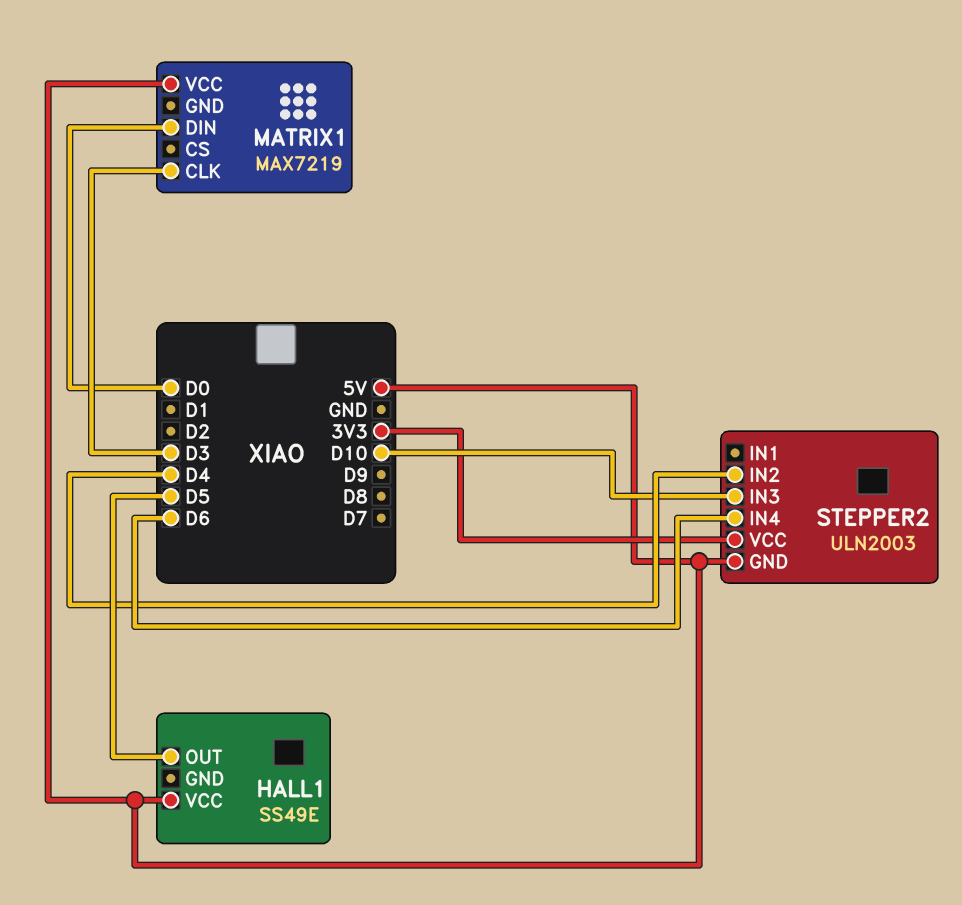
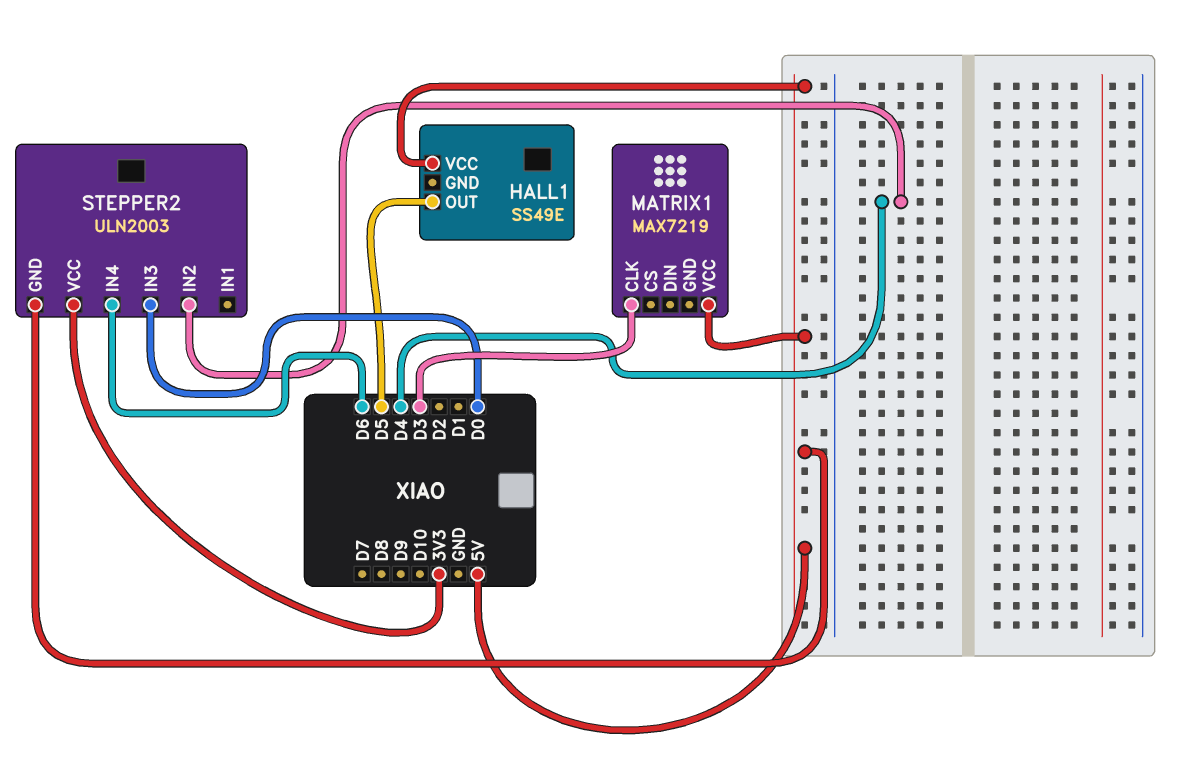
MATRIX1 pin DIN: D0 -> none
STEPPER2 pin IN3: D10 -> D0

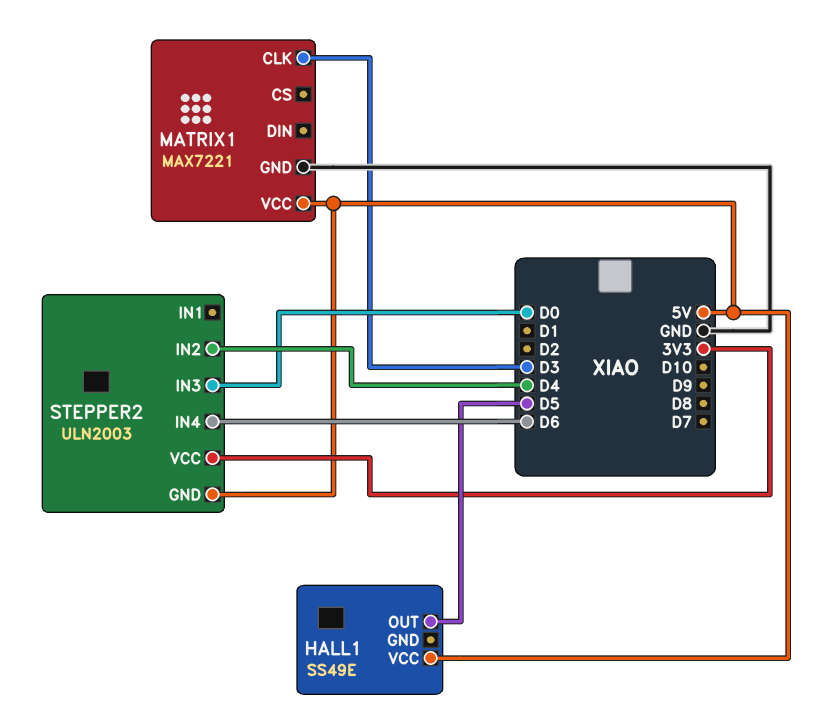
MATRIX1: MAX7219 -> MAX7221
MATRIX1 pin GND: none -> GND

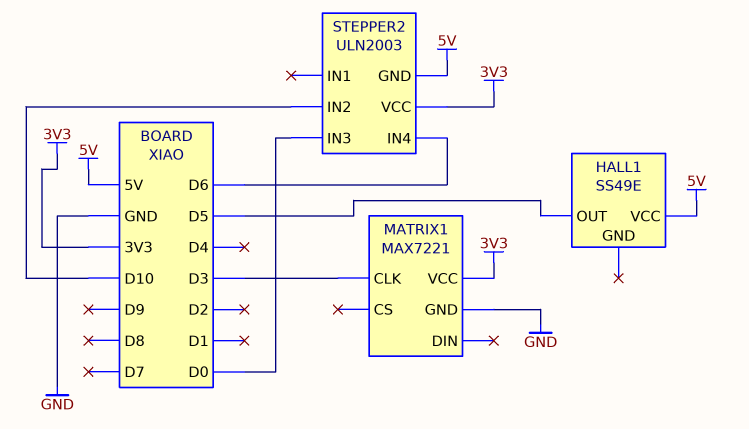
MATRIX1 pin VCC: 5V -> 3V3
STEPPER2 pin IN2: D4 -> D10

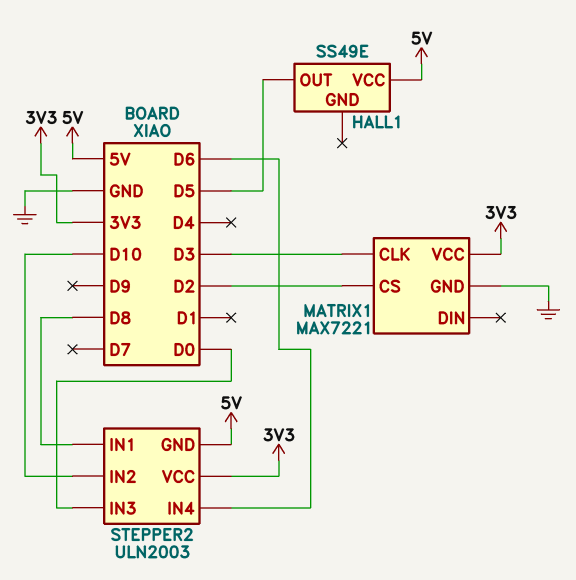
MATRIX1 pin CS: none -> D2
STEPPER2 pin IN1: none -> D8

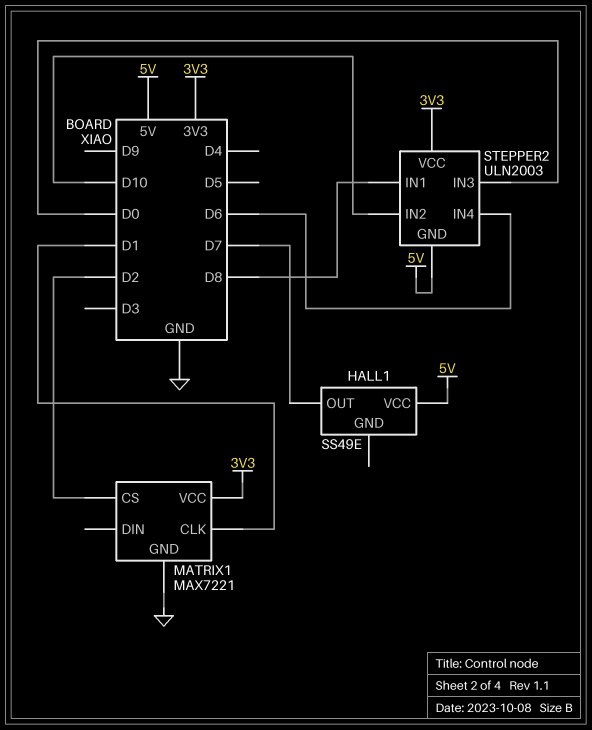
HALL1 pin OUT: D5 -> D7
MATRIX1 pin CLK: D3 -> D1

